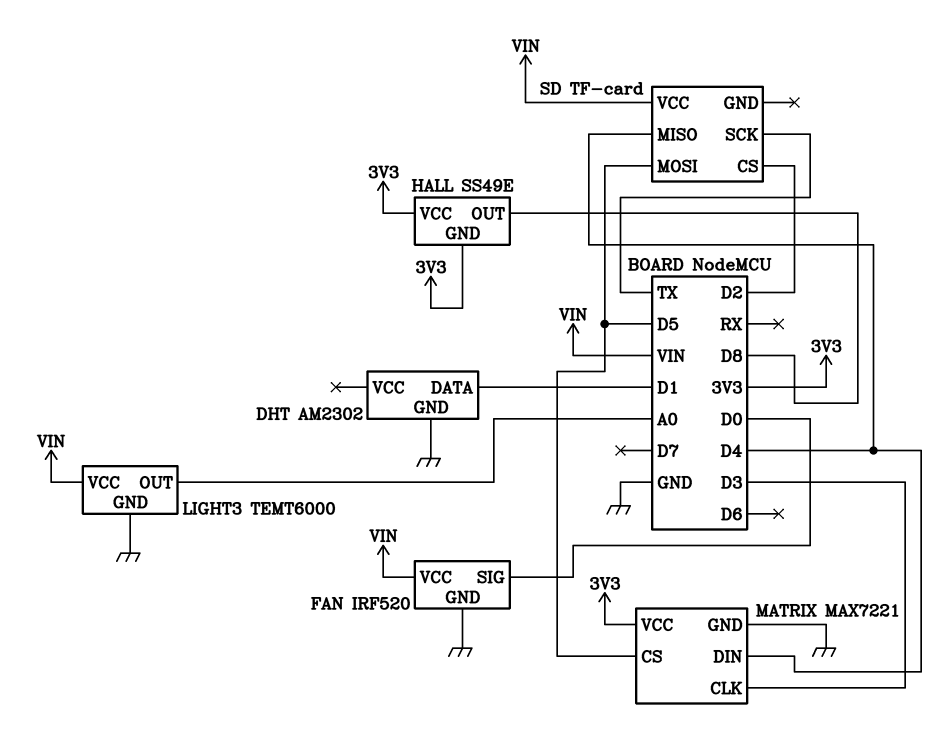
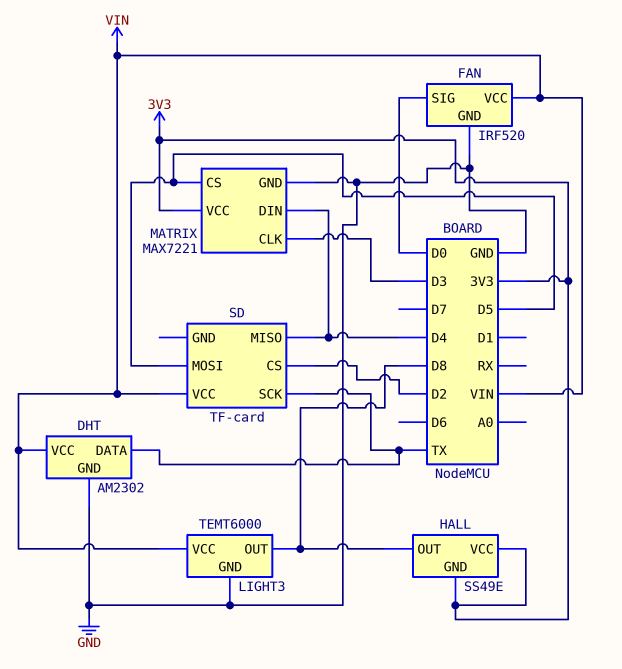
DHT pin DATA: D1 -> TX
DHT pin VCC: none -> VIN
LIGHT3 pin OUT: A0 -> D8

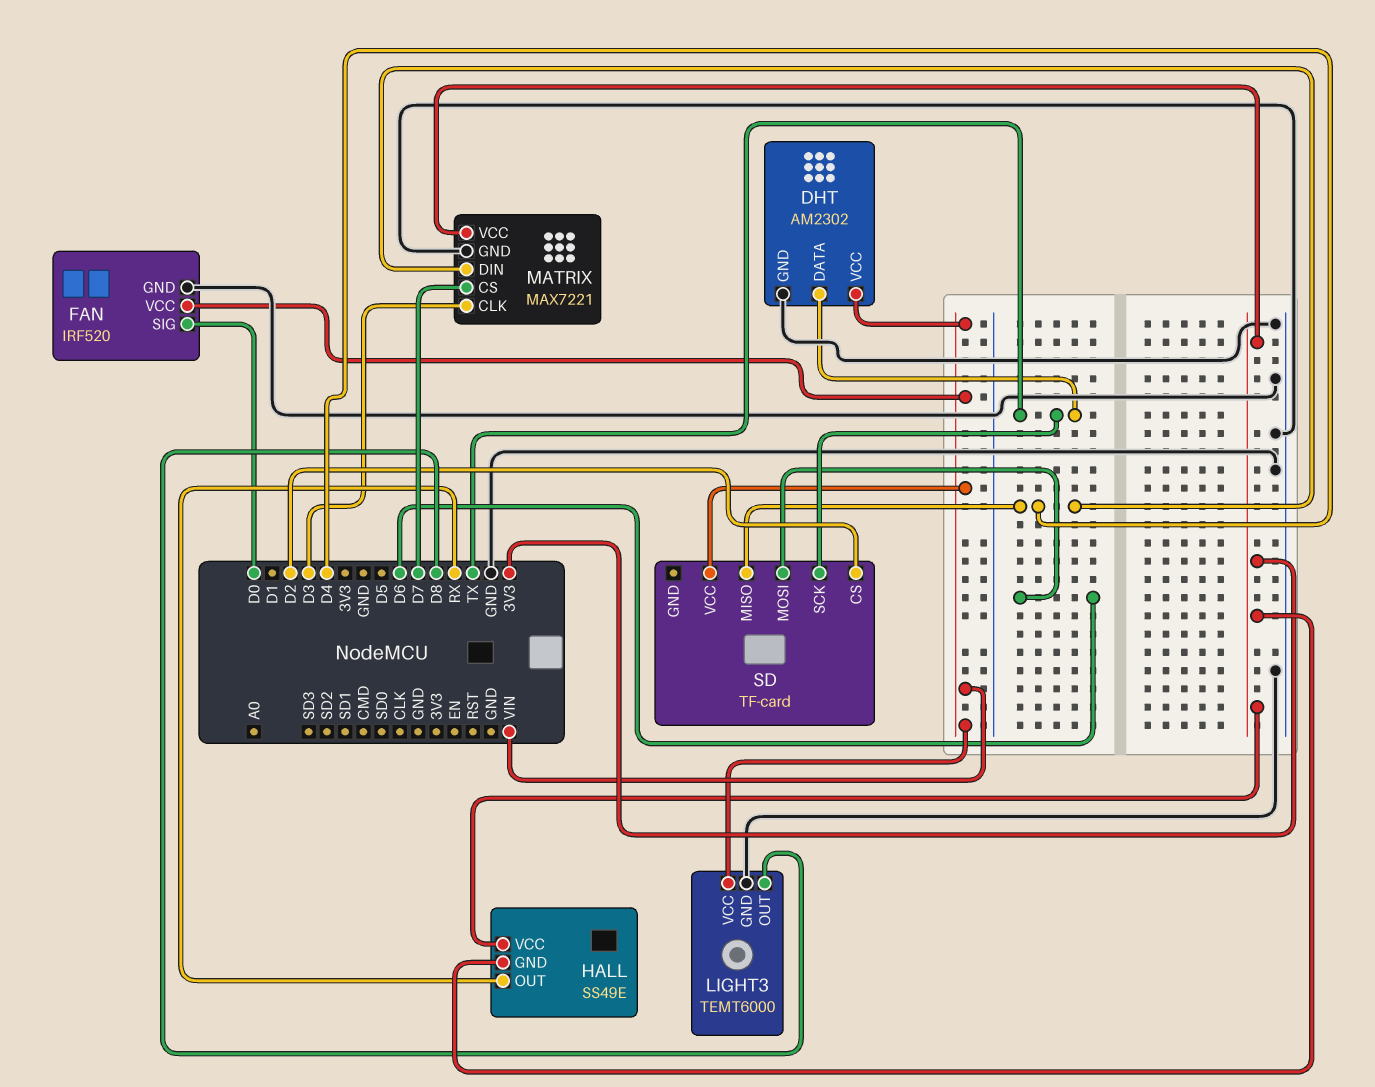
HALL pin OUT: D8 -> RX
MATRIX pin CS: D5 -> D7
SD pin MOSI: D5 -> D6

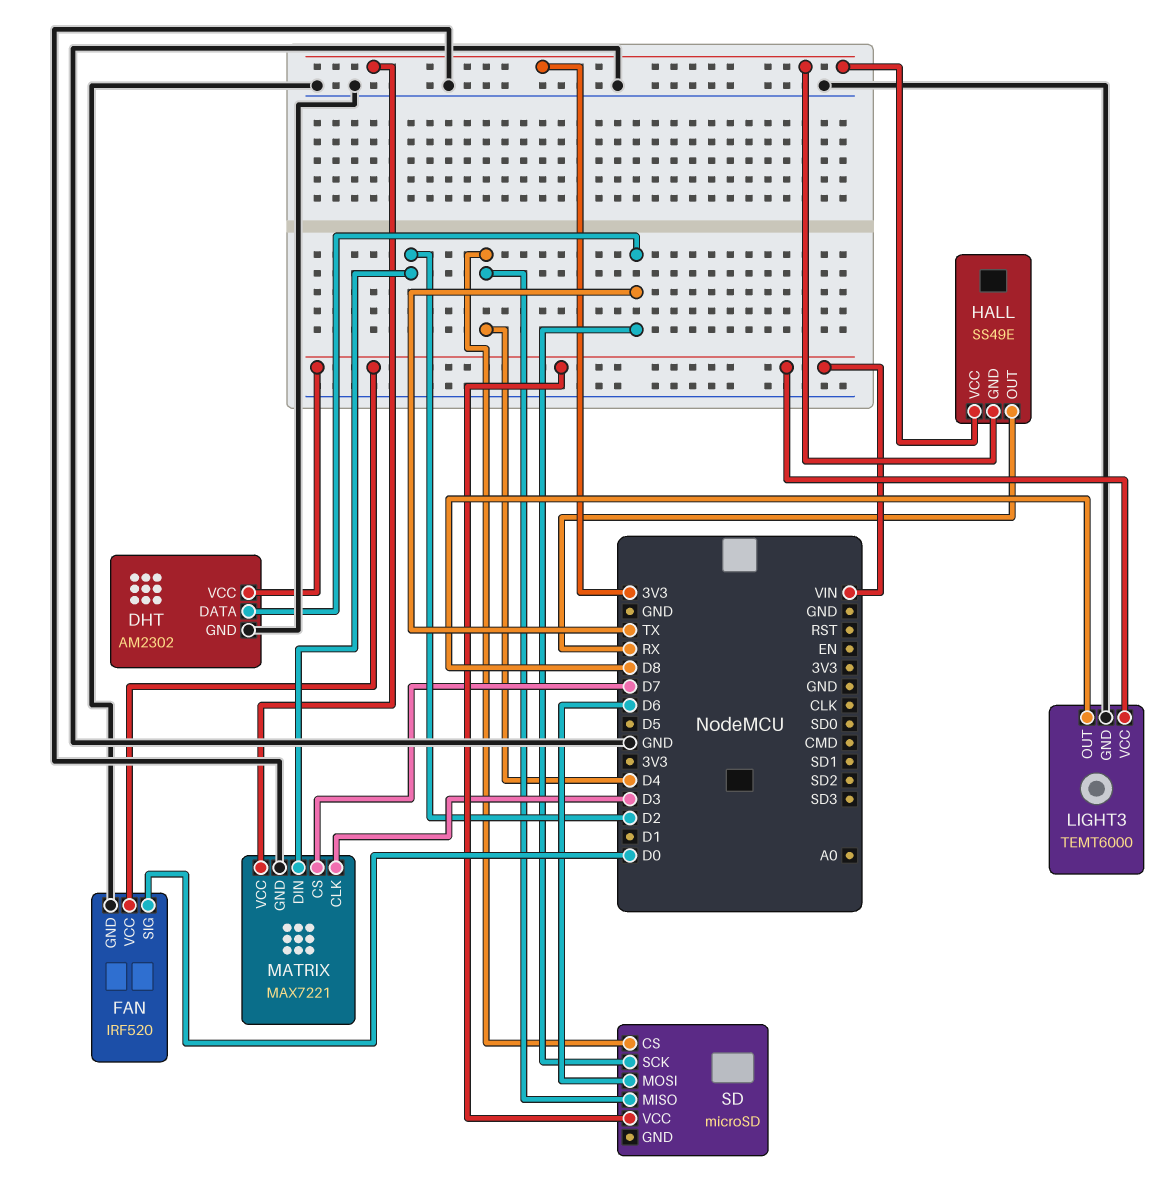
MATRIX pin DIN: D4 -> D2
SD: TF-card -> microSD
SD pin CS: D2 -> D4

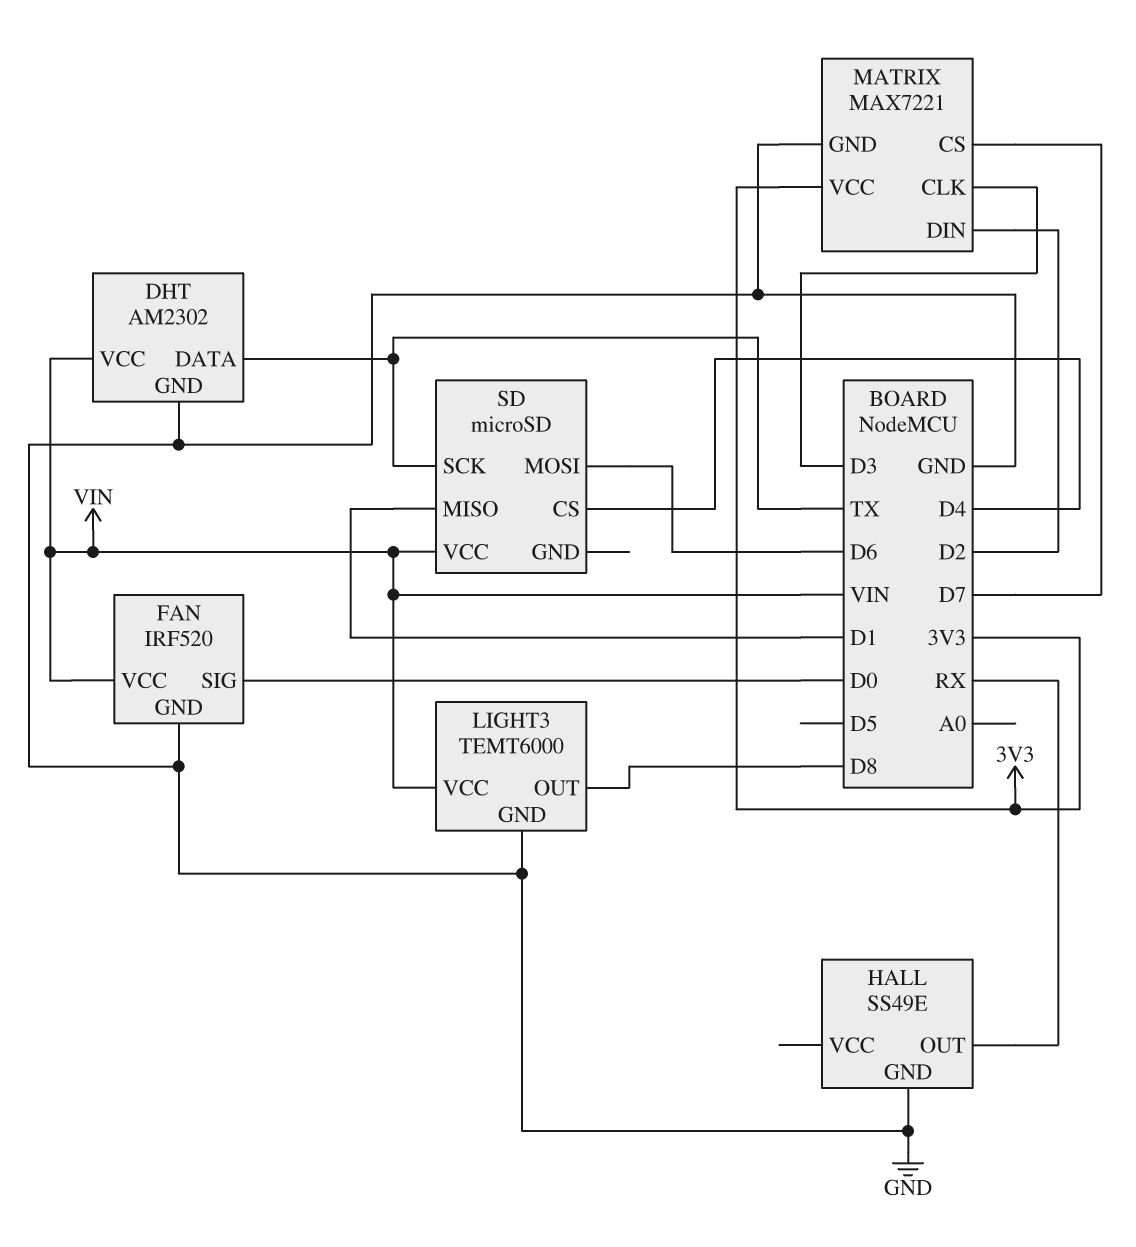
HALL pin GND: 3V3 -> GND
HALL pin VCC: 3V3 -> none
SD pin MISO: D4 -> D1

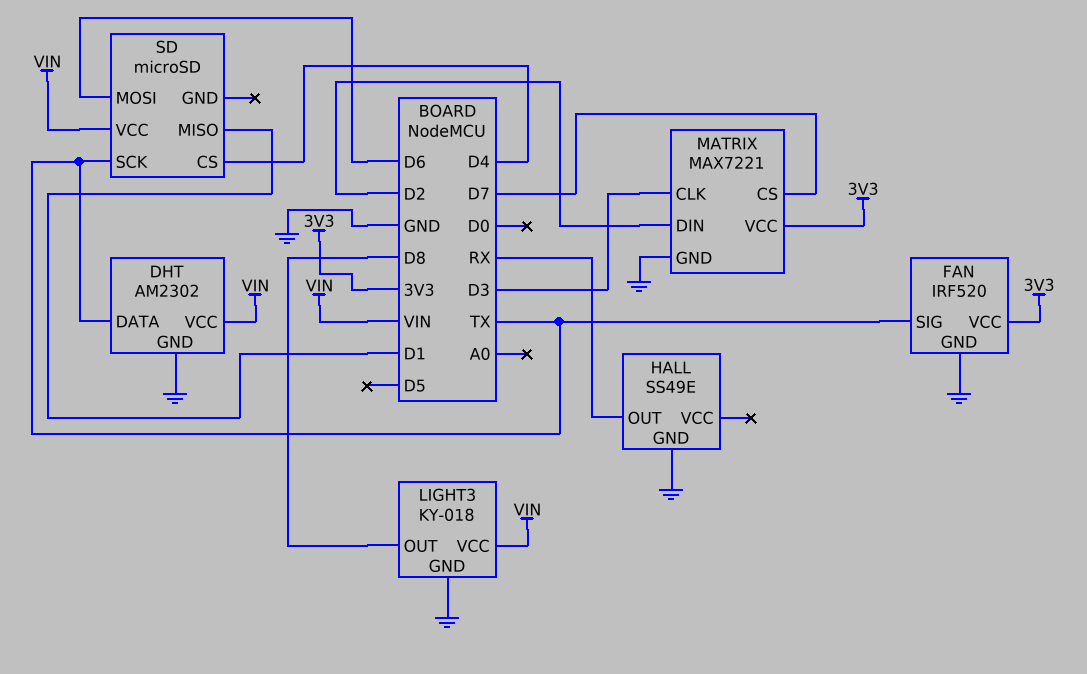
FAN pin SIG: D0 -> TX
FAN pin VCC: VIN -> 3V3
LIGHT3: TEMT6000 -> KY-018

